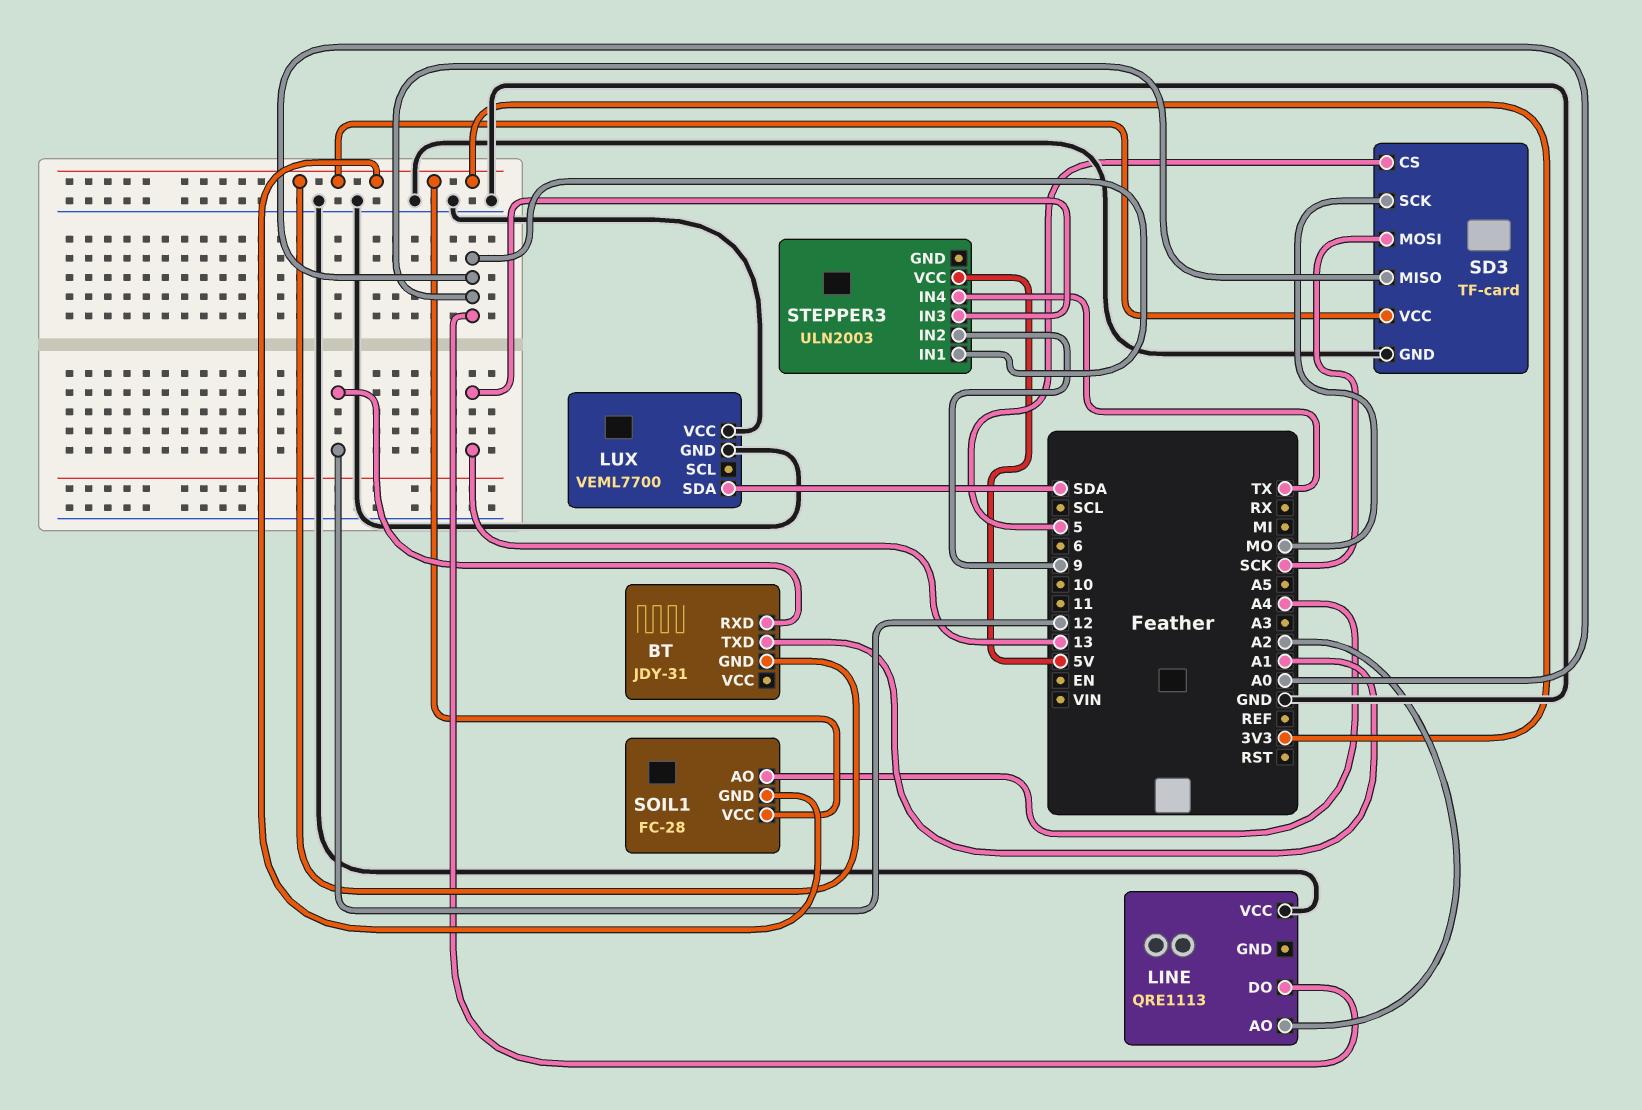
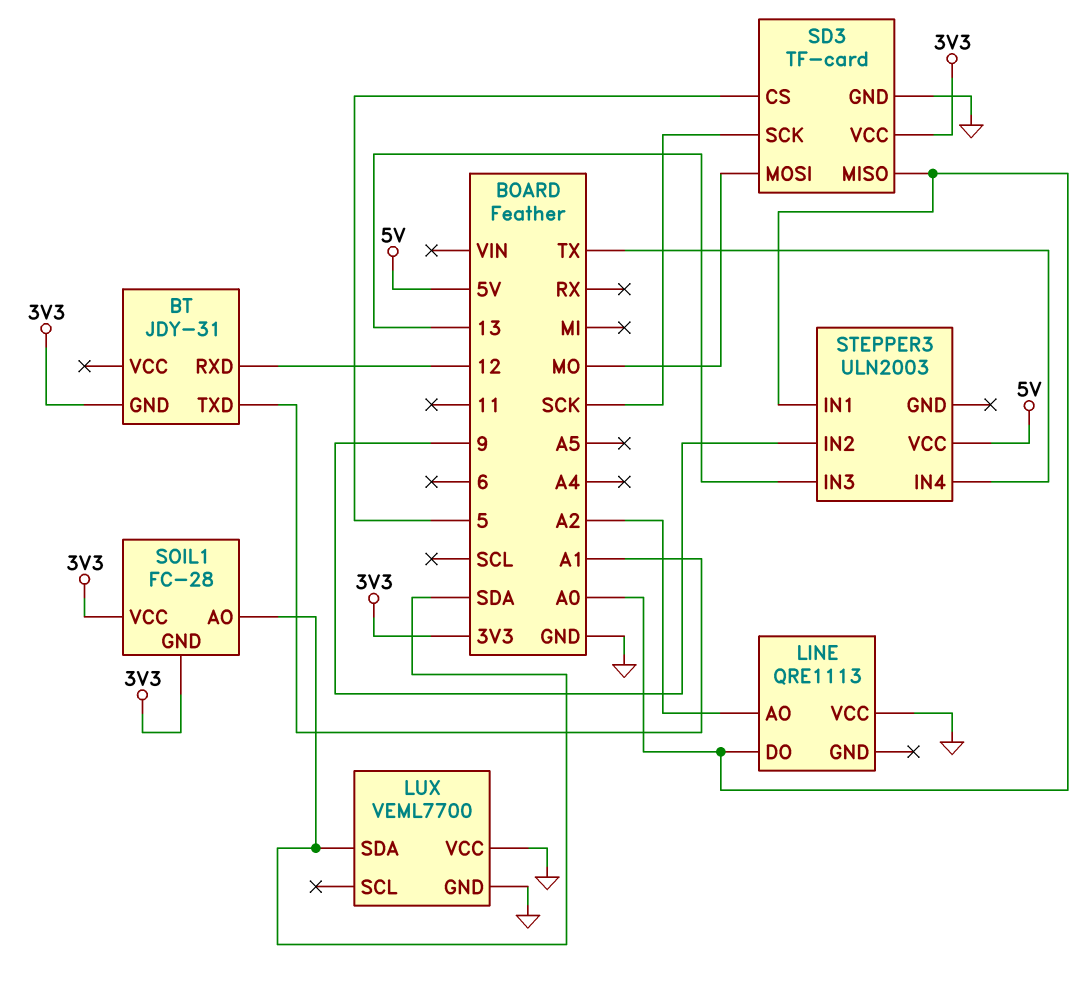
SD3 pin MOSI: SCK -> MO
SD3 pin SCK: MO -> SCK
SOIL1 pin AO: A4 -> SDA

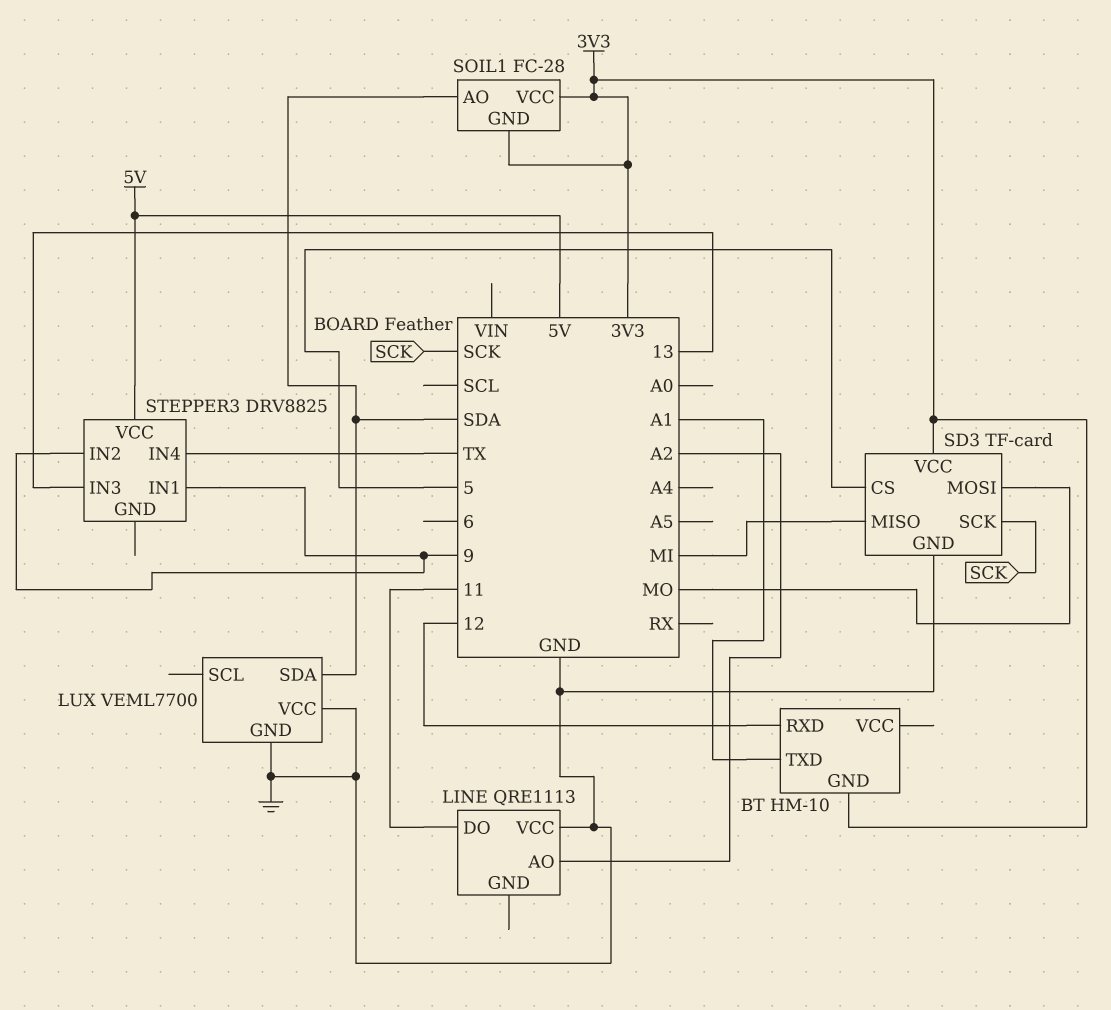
BT: JDY-31 -> HM-10
LINE pin DO: A0 -> 11
SD3 pin MISO: A0 -> MI
STEPPER3: ULN2003 -> DRV8825
STEPPER3 pin IN1: A0 -> 9

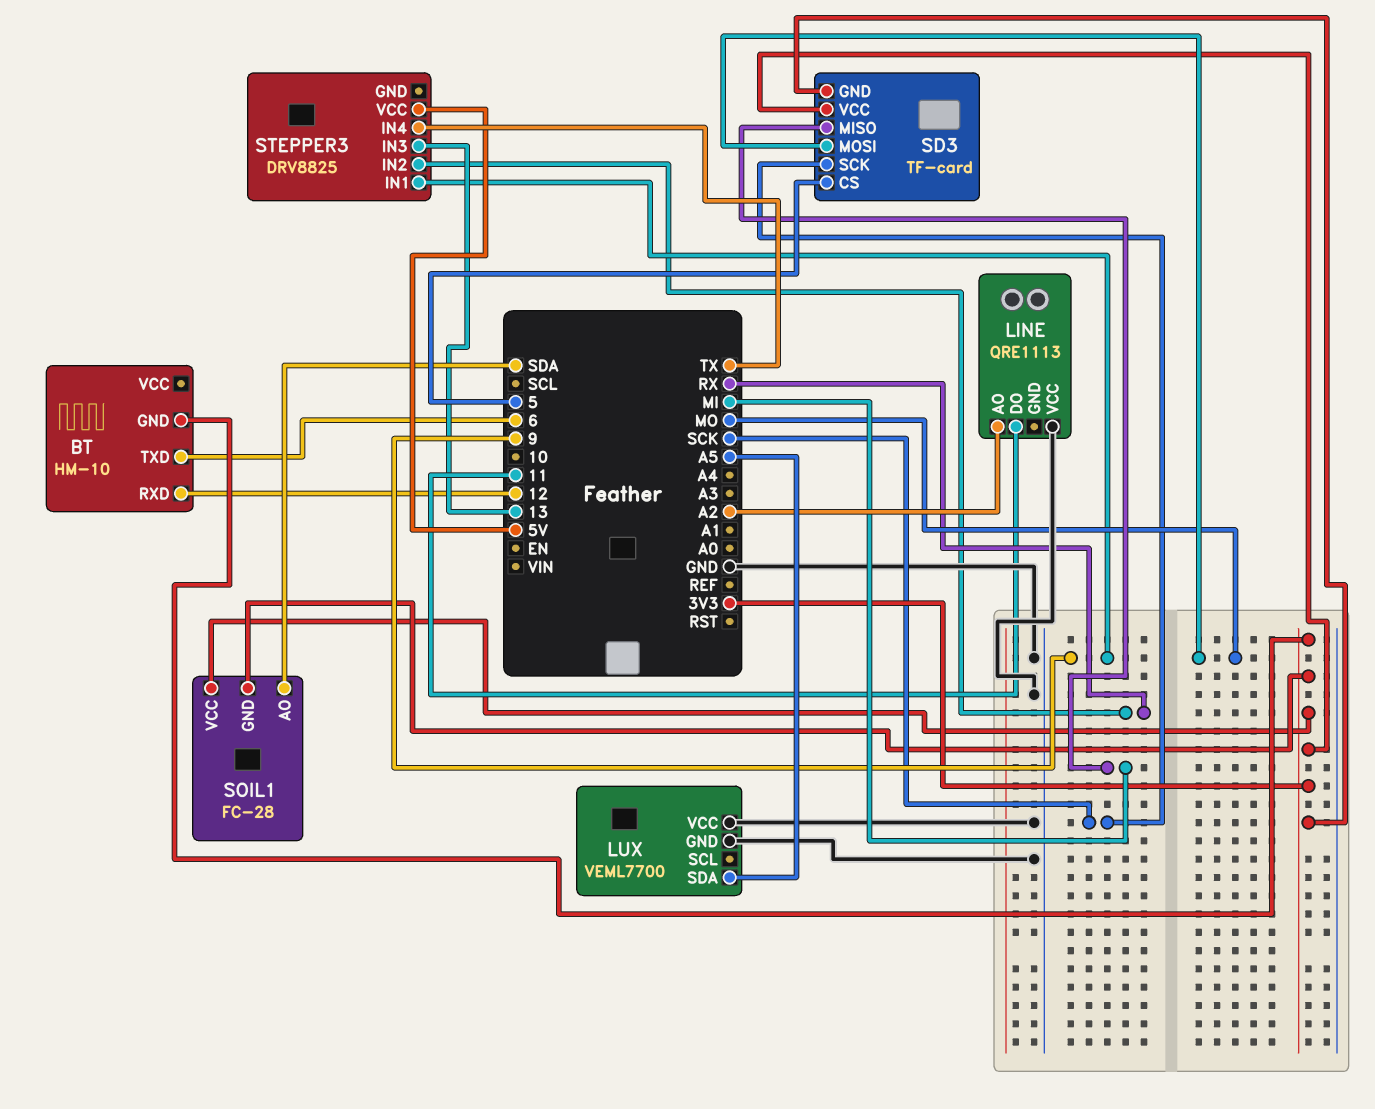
BT pin TXD: A1 -> 6
LUX pin SDA: SDA -> A5
SD3 pin GND: GND -> 3V3
STEPPER3 pin IN2: 9 -> RX

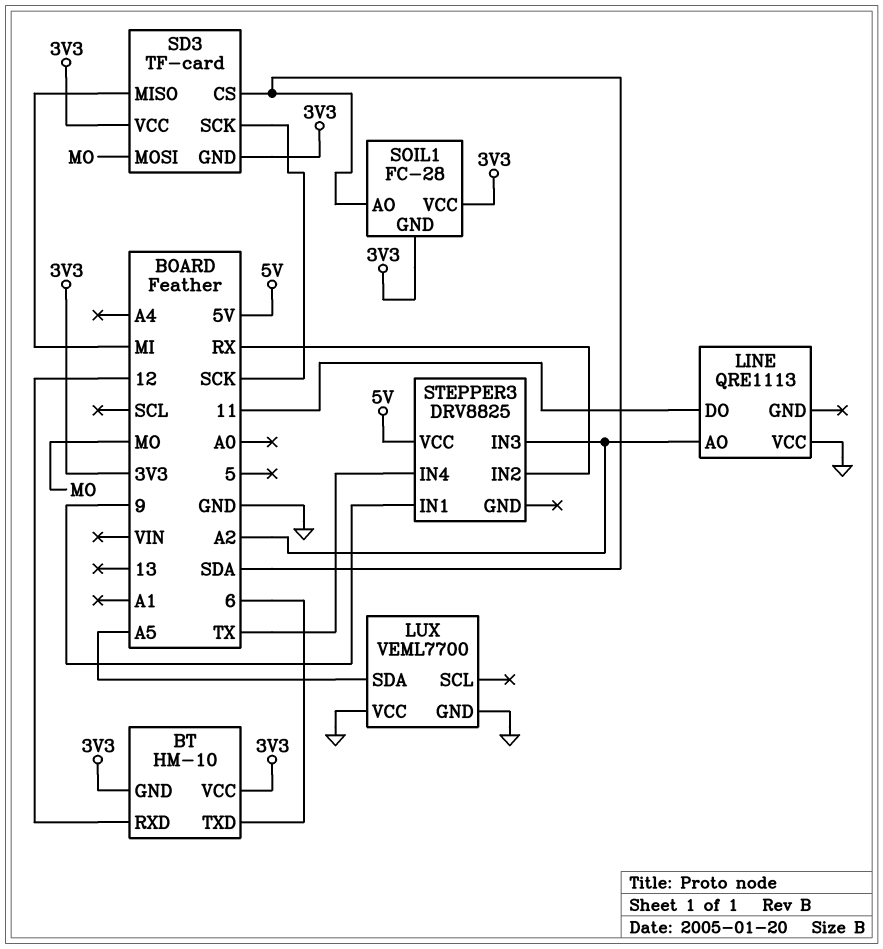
BT pin VCC: none -> 3V3
SD3 pin CS: 5 -> SDA
STEPPER3 pin IN3: 13 -> A2

